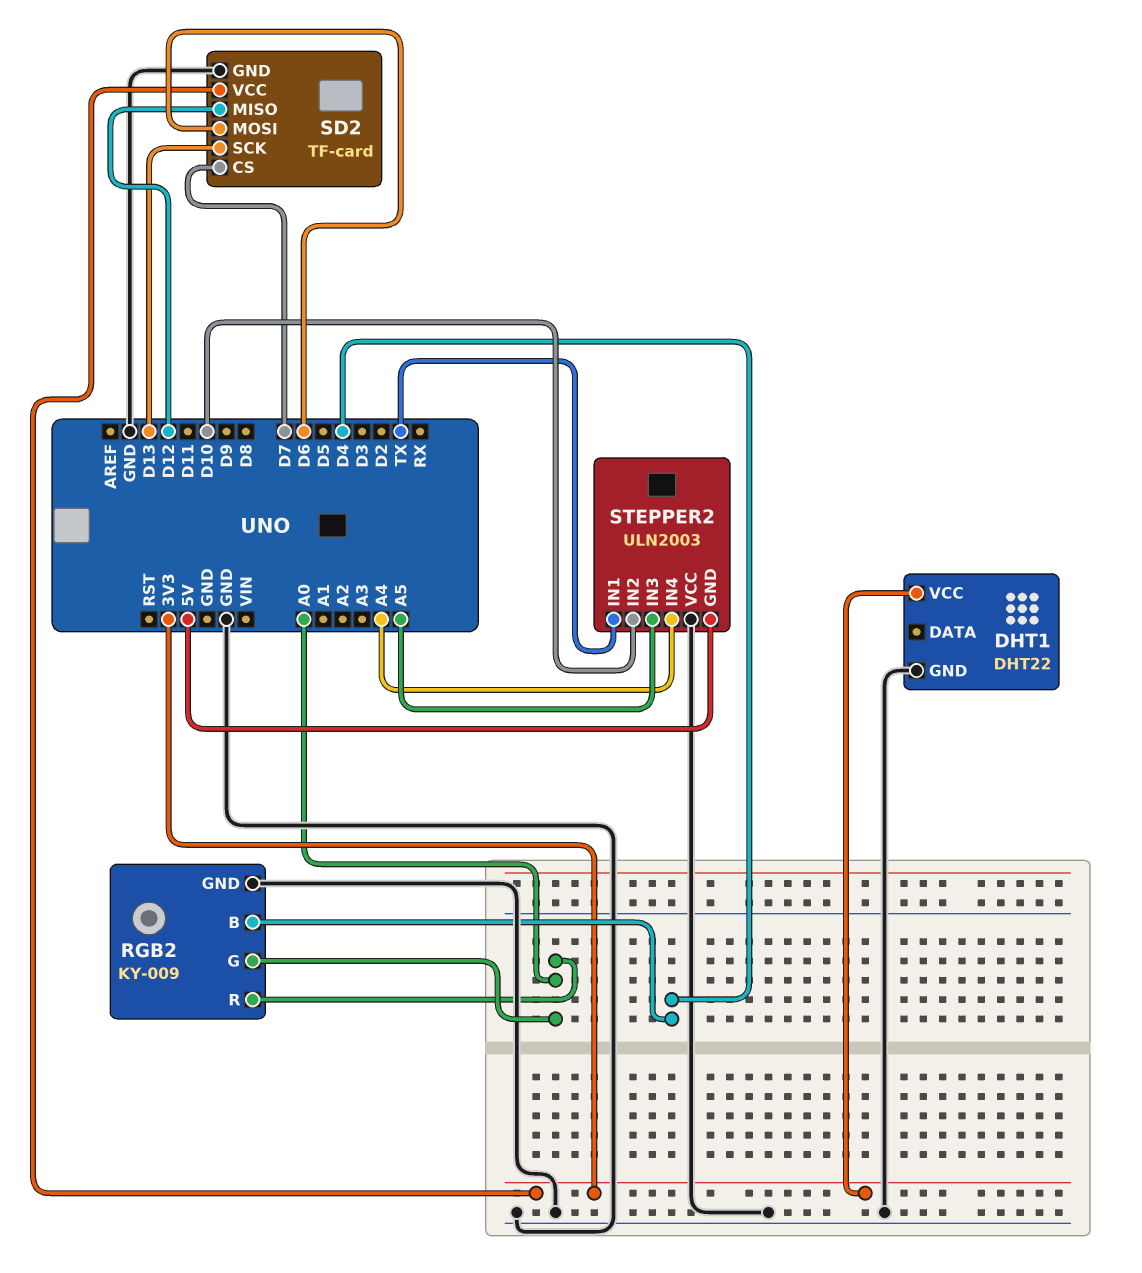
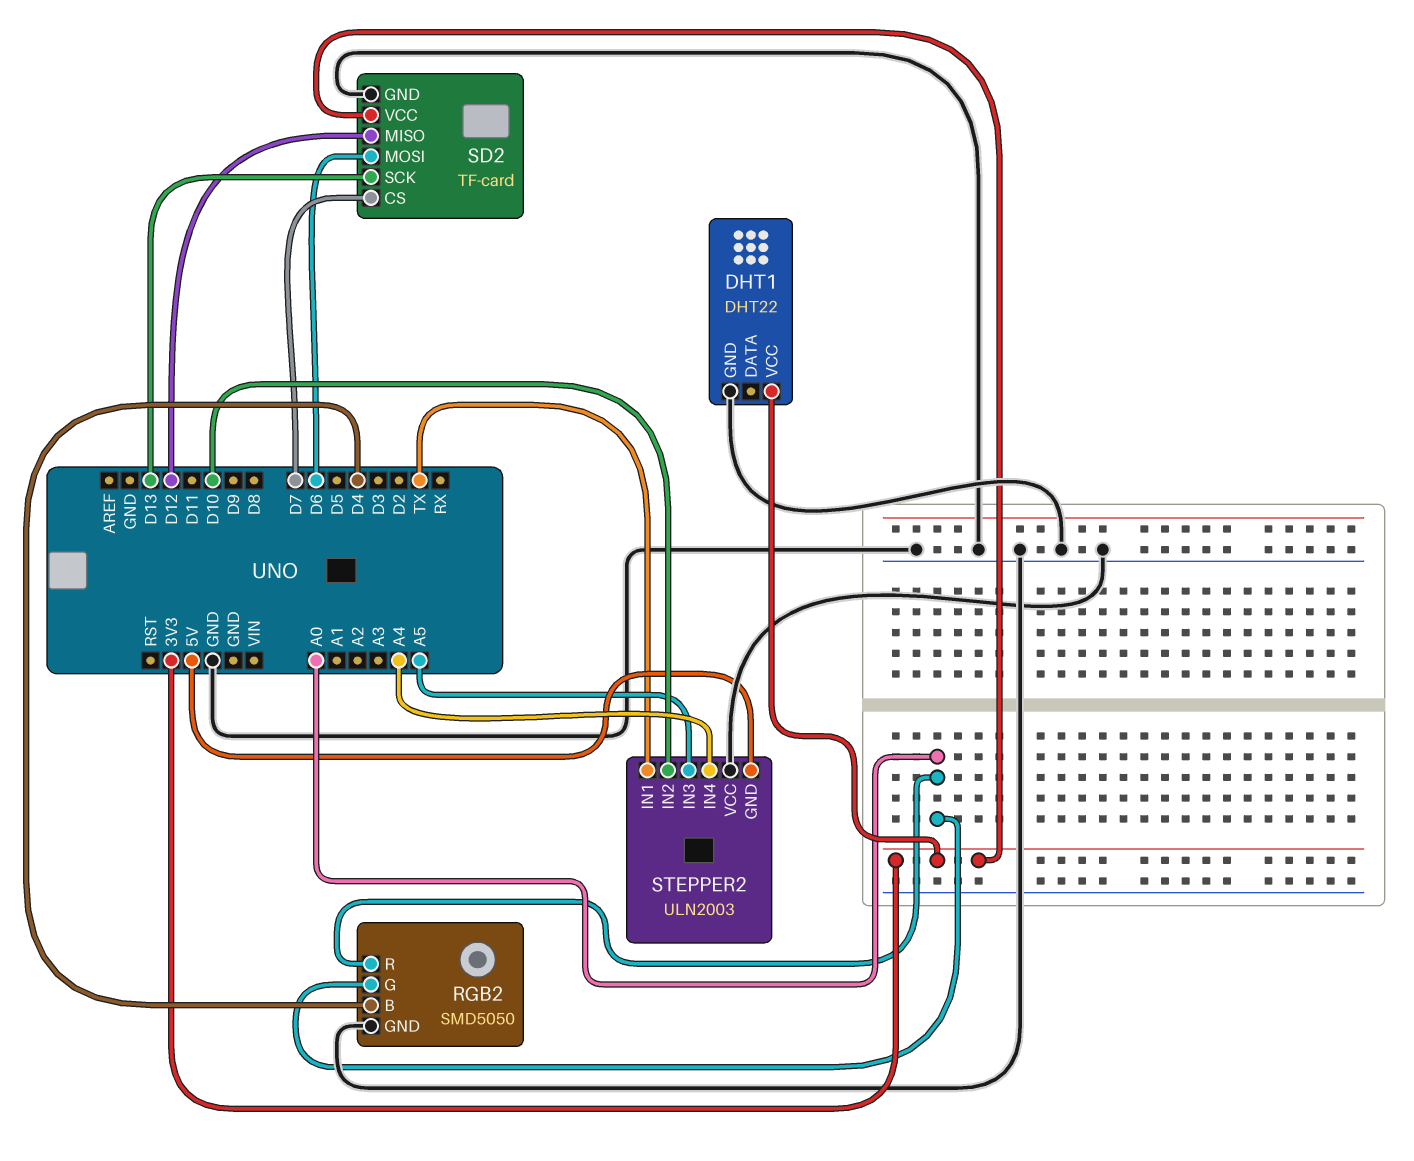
RGB2: KY-009 -> SMD5050

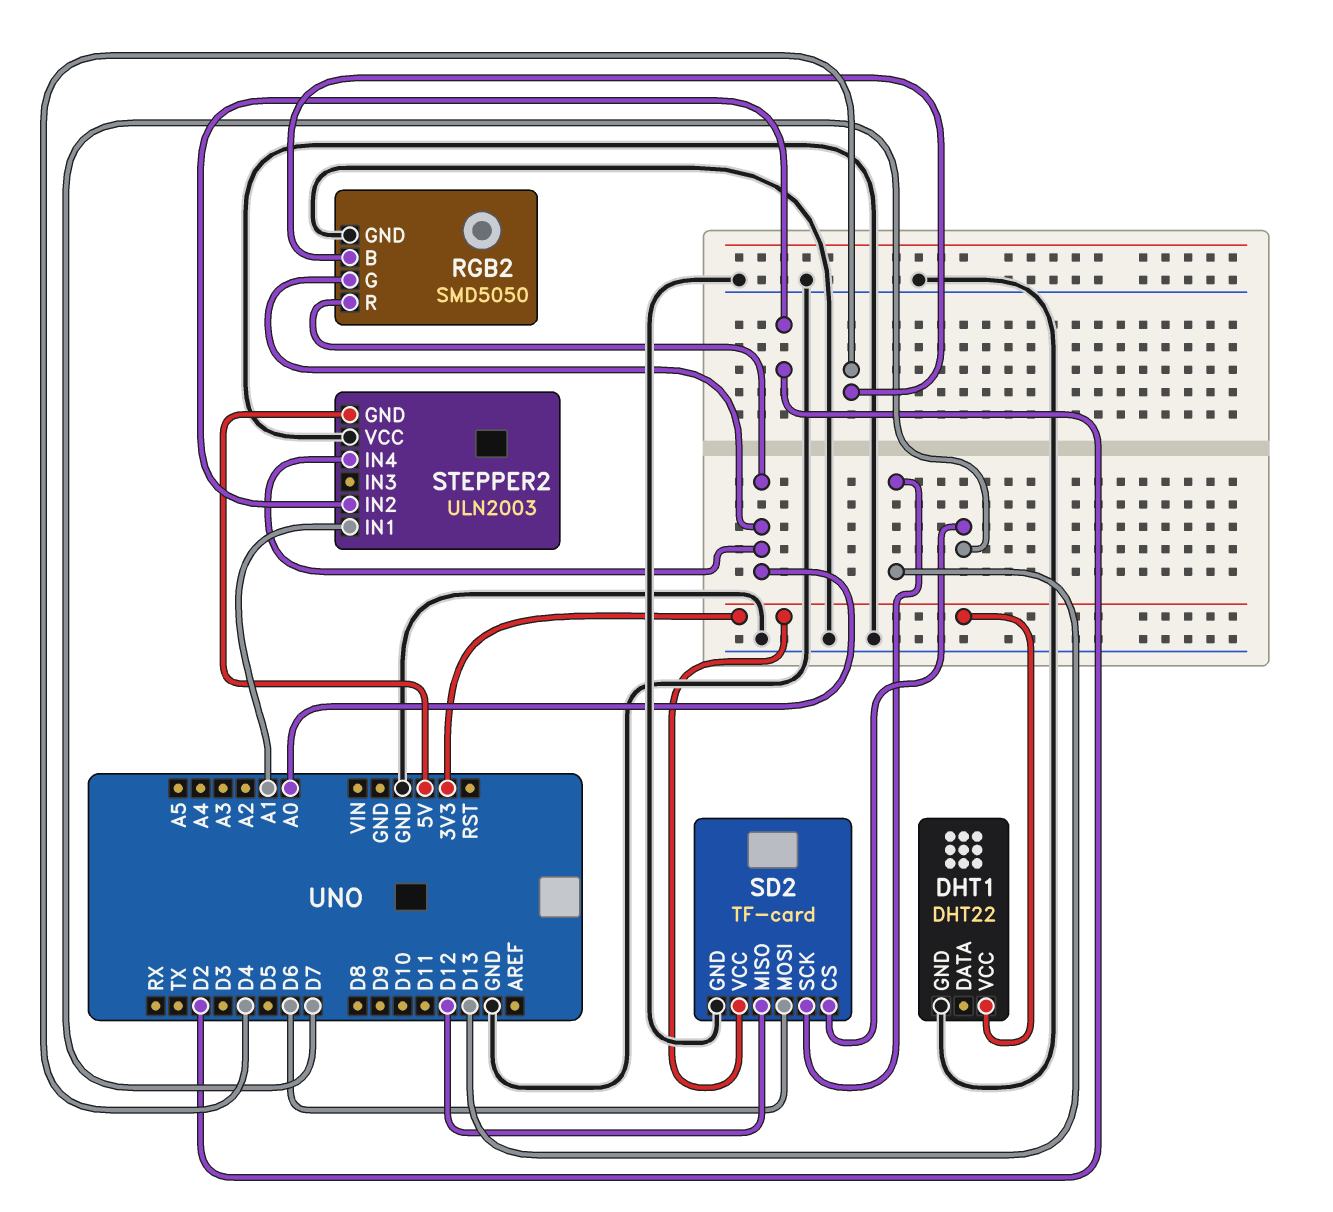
STEPPER2 pin IN1: TX -> A1
STEPPER2 pin IN2: D10 -> D2
STEPPER2 pin IN3: A5 -> none
STEPPER2 pin IN4: A4 -> A0

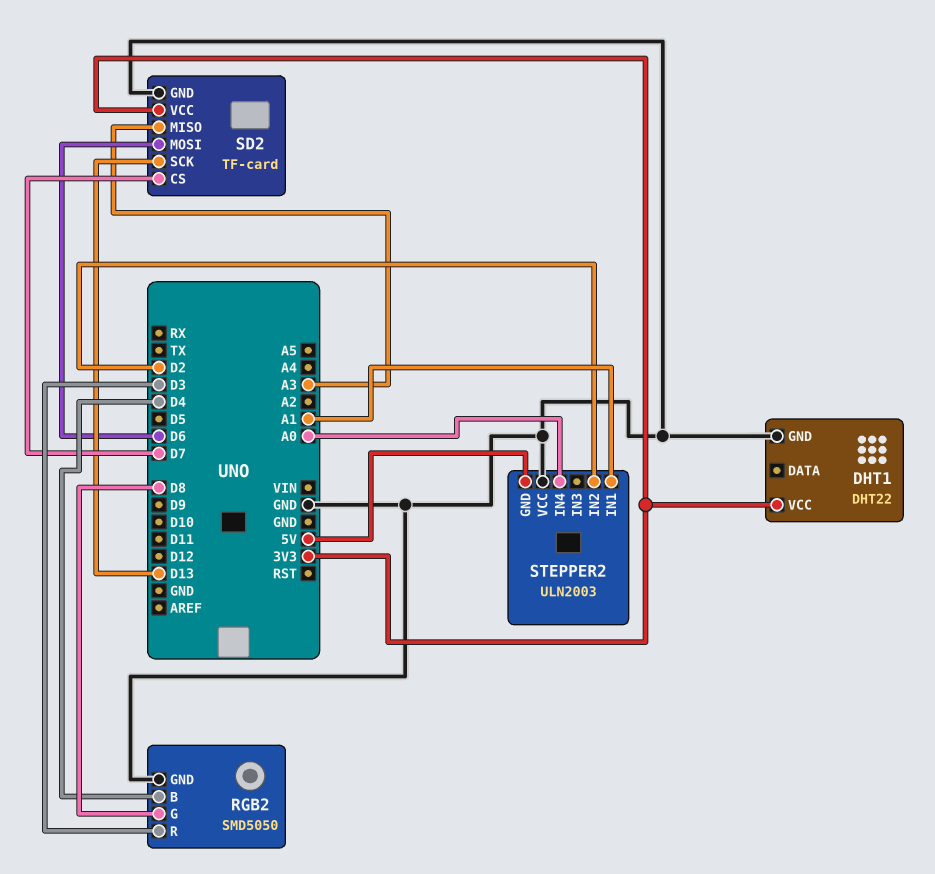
RGB2 pin G: A0 -> D8
RGB2 pin R: A0 -> D3
SD2 pin MISO: D12 -> A3

